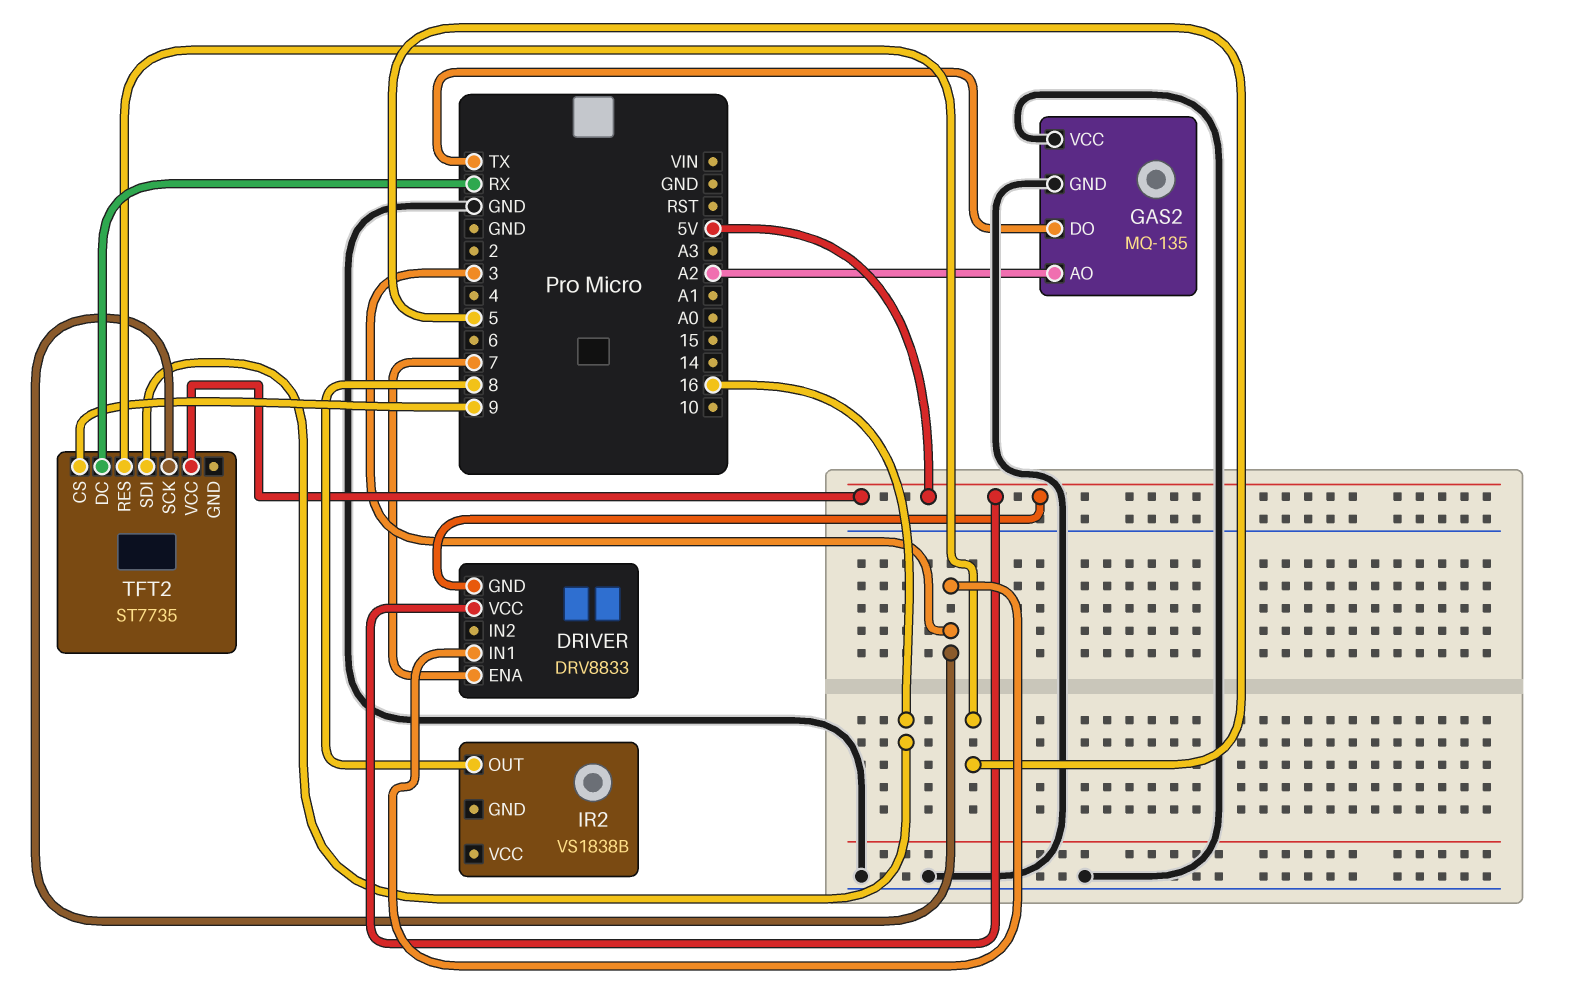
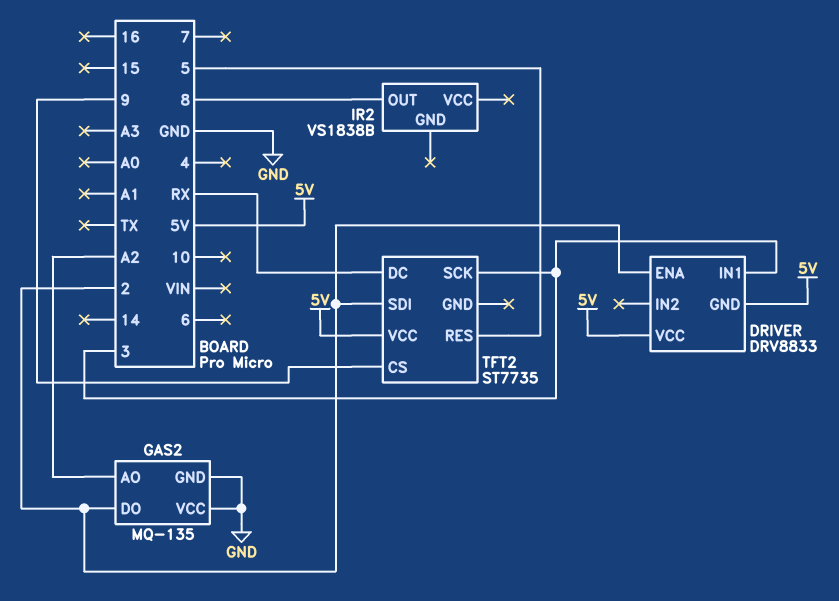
DRIVER pin ENA: 7 -> 2
GAS2 pin DO: TX -> 2
TFT2 pin SDI: 16 -> 2

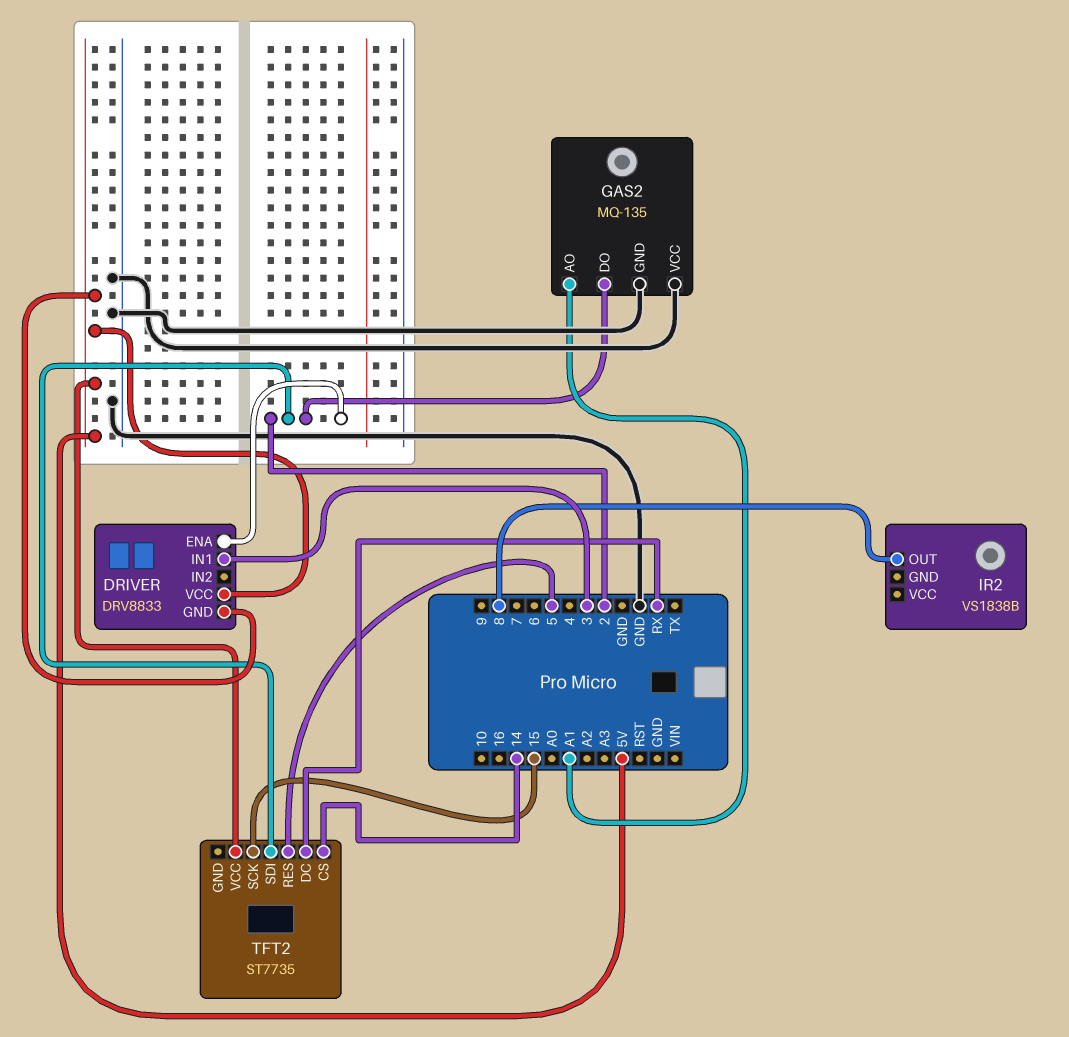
GAS2 pin AO: A2 -> A1
TFT2 pin CS: 9 -> 14
TFT2 pin SCK: 3 -> 15

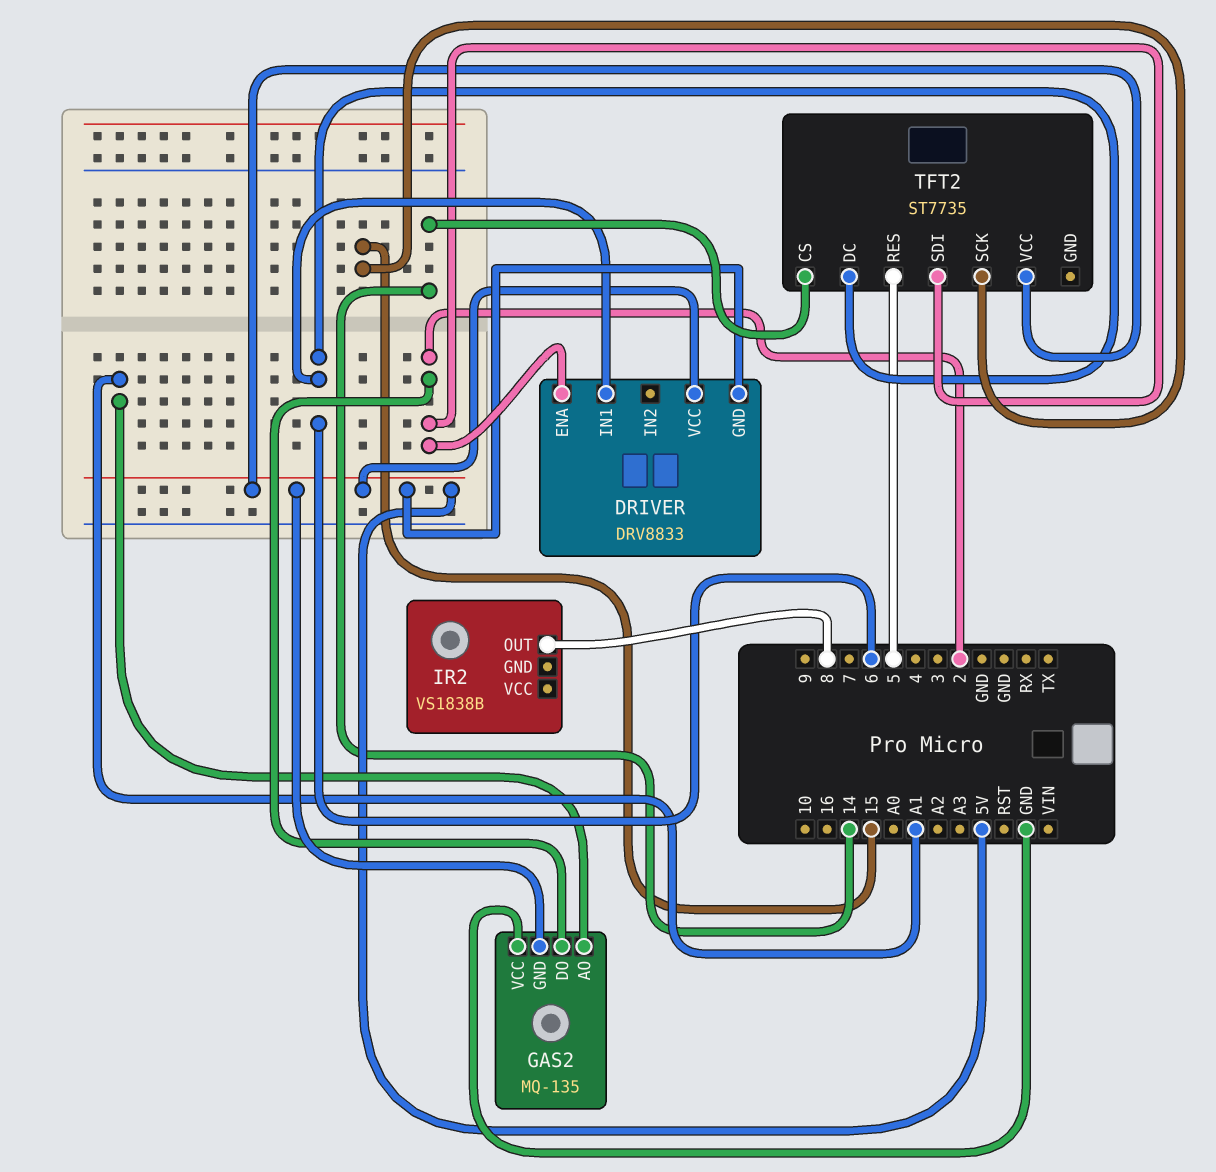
DRIVER pin IN1: 3 -> 6
GAS2 pin GND: GND -> 5V
TFT2 pin DC: RX -> 6

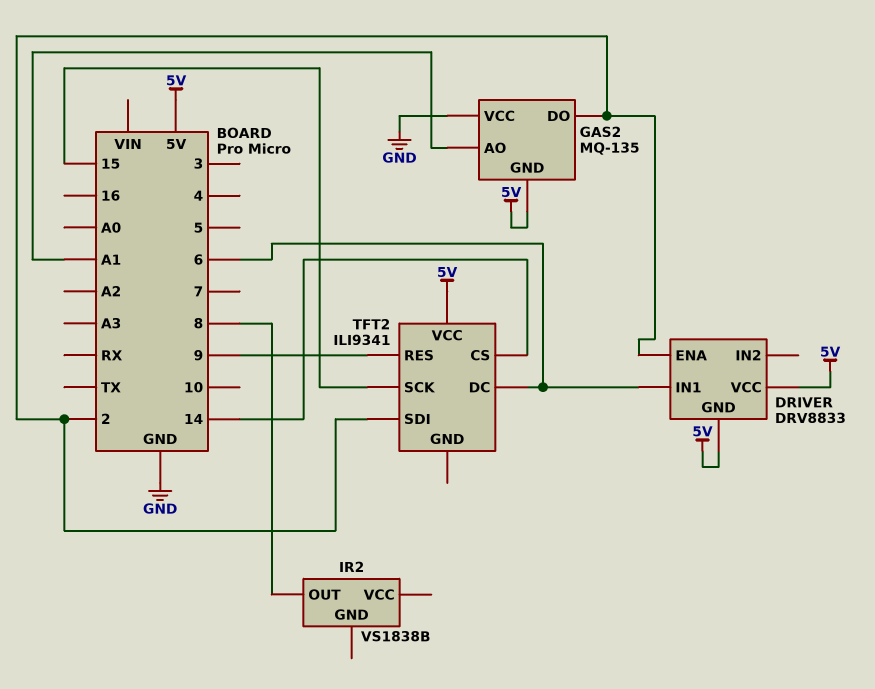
TFT2: ST7735 -> ILI9341
TFT2 pin RES: 5 -> 9

